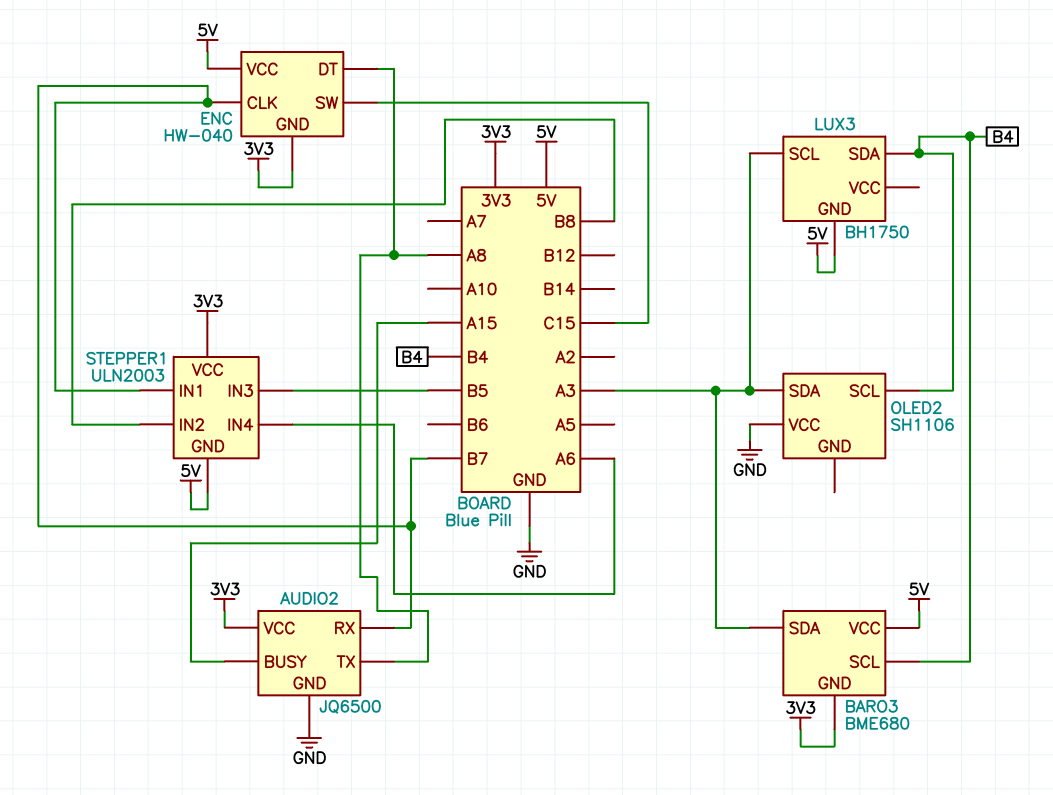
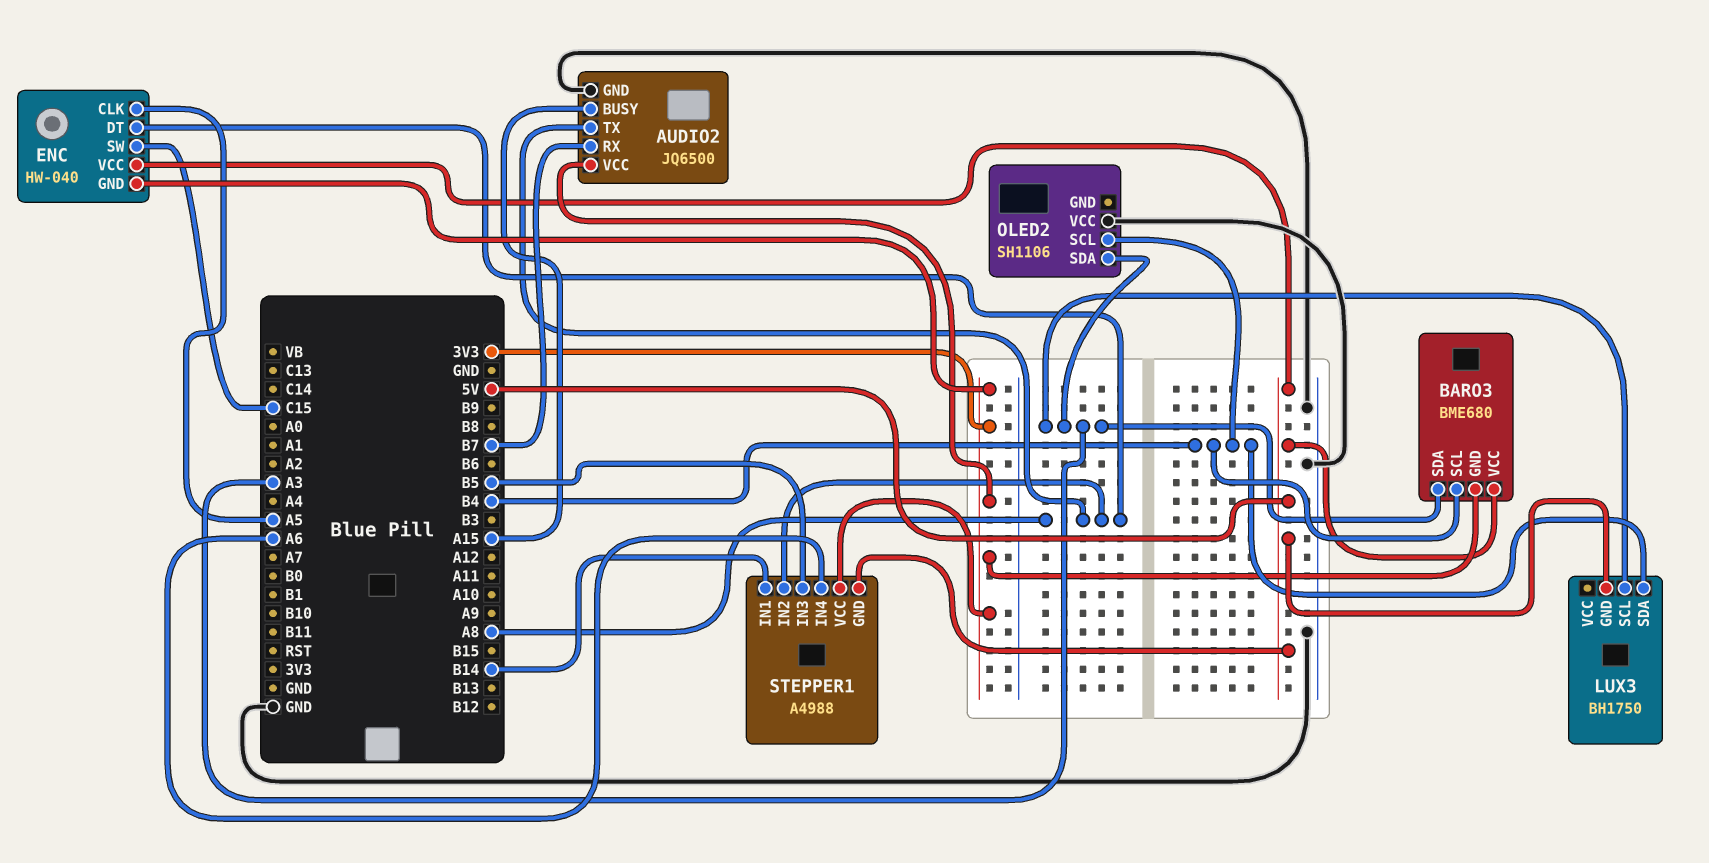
ENC pin CLK: B7 -> A5
STEPPER1: ULN2003 -> A4988
STEPPER1 pin IN1: B7 -> B14
STEPPER1 pin IN2: B8 -> A8

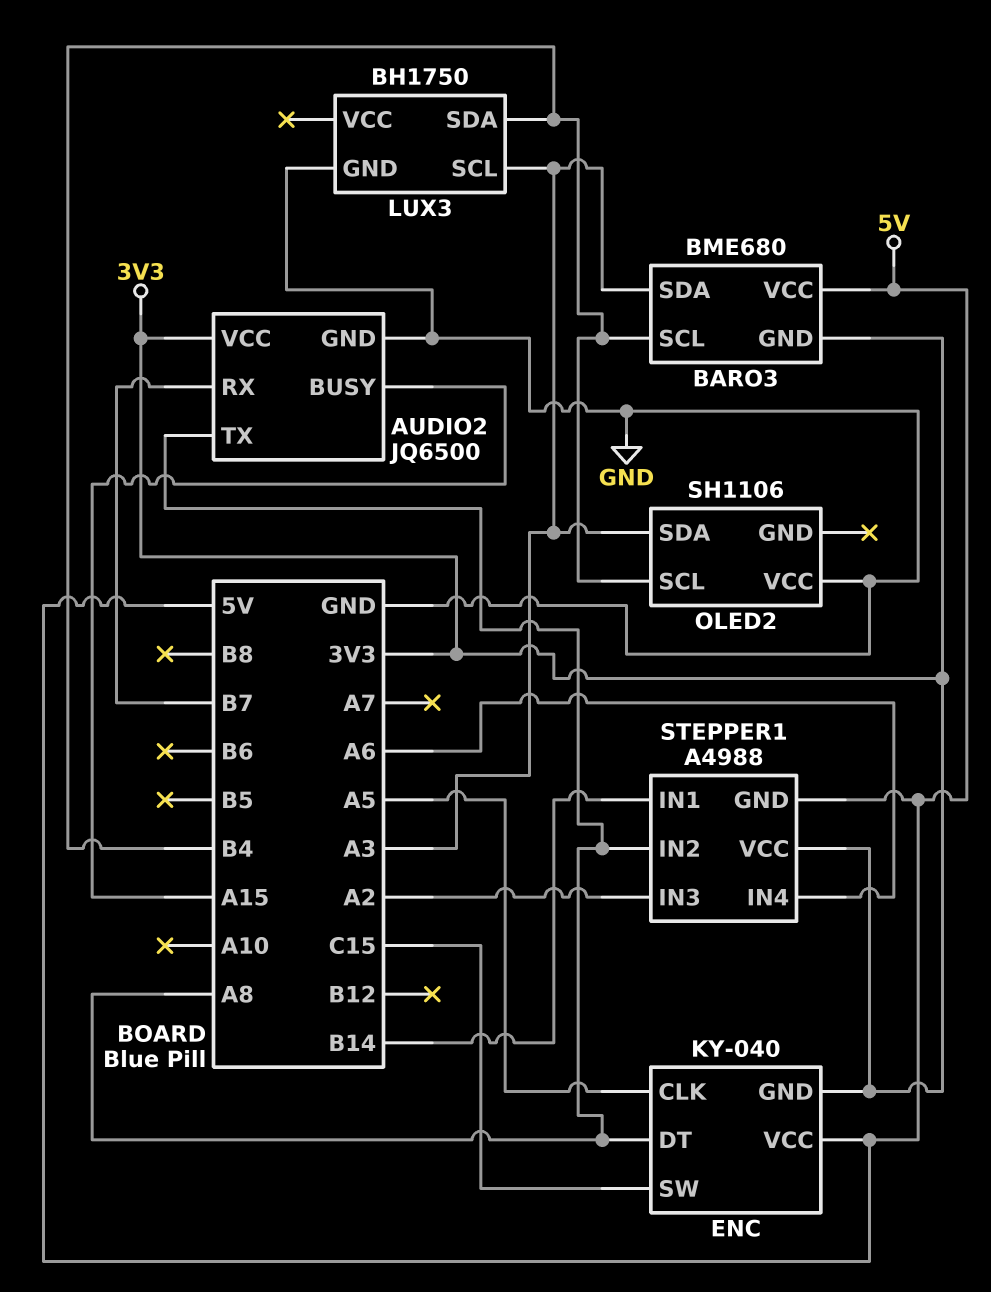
ENC: HW-040 -> KY-040
LUX3 pin GND: 5V -> GND
STEPPER1 pin IN3: B5 -> A2

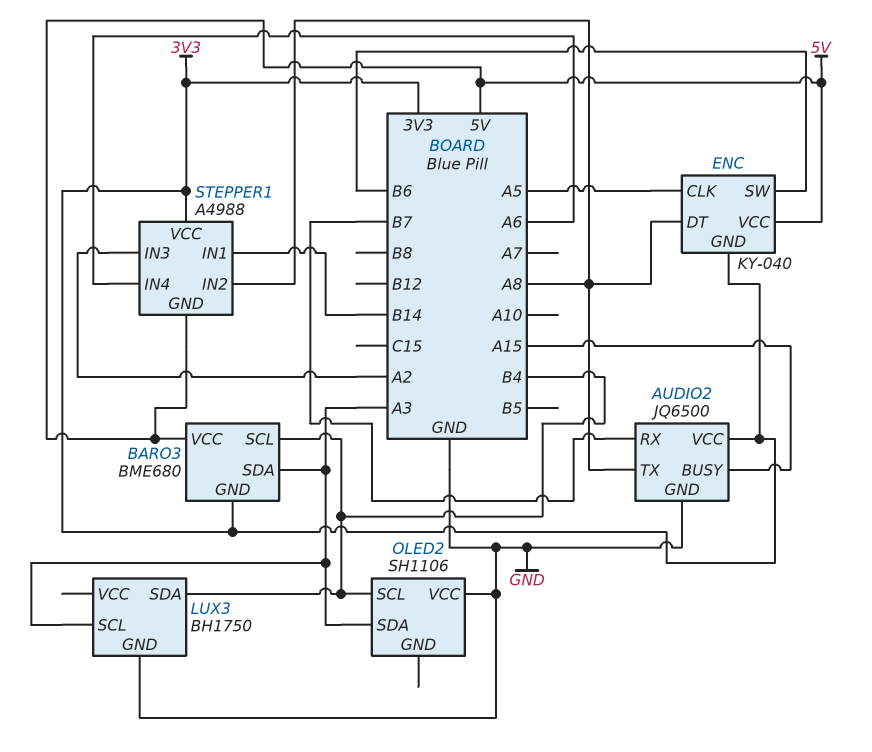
ENC pin SW: C15 -> B6

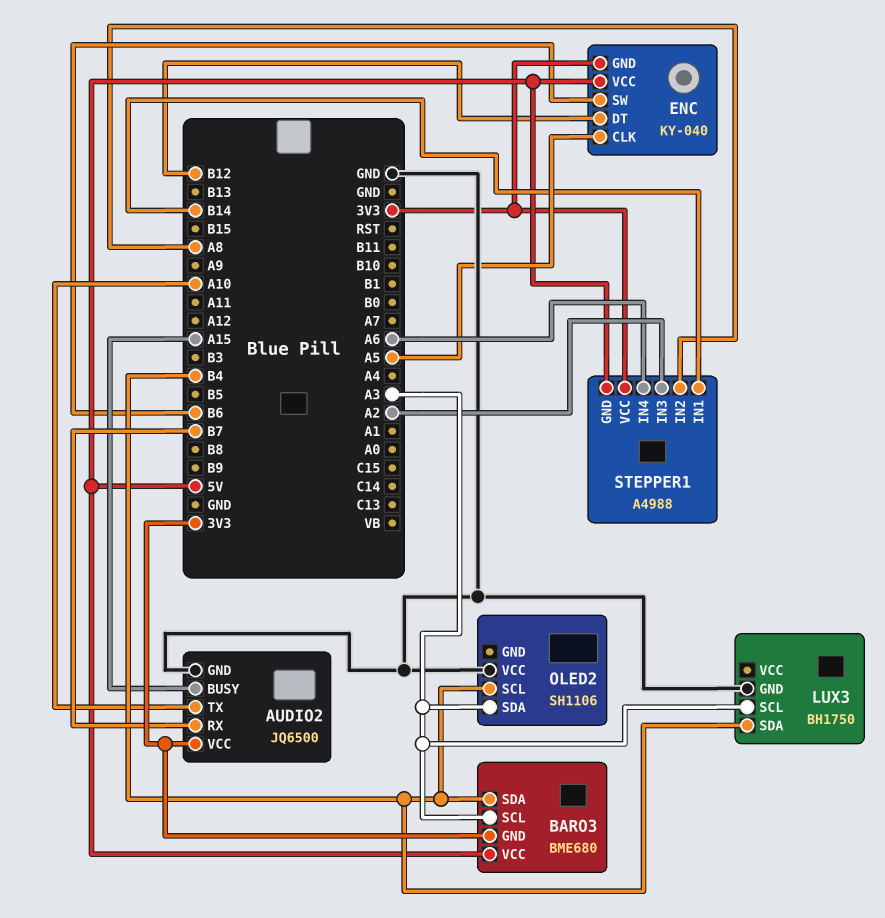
AUDIO2 pin TX: A8 -> A10
BARO3 pin SCL: B4 -> A3
BARO3 pin SDA: A3 -> B4
ENC pin DT: A8 -> B12

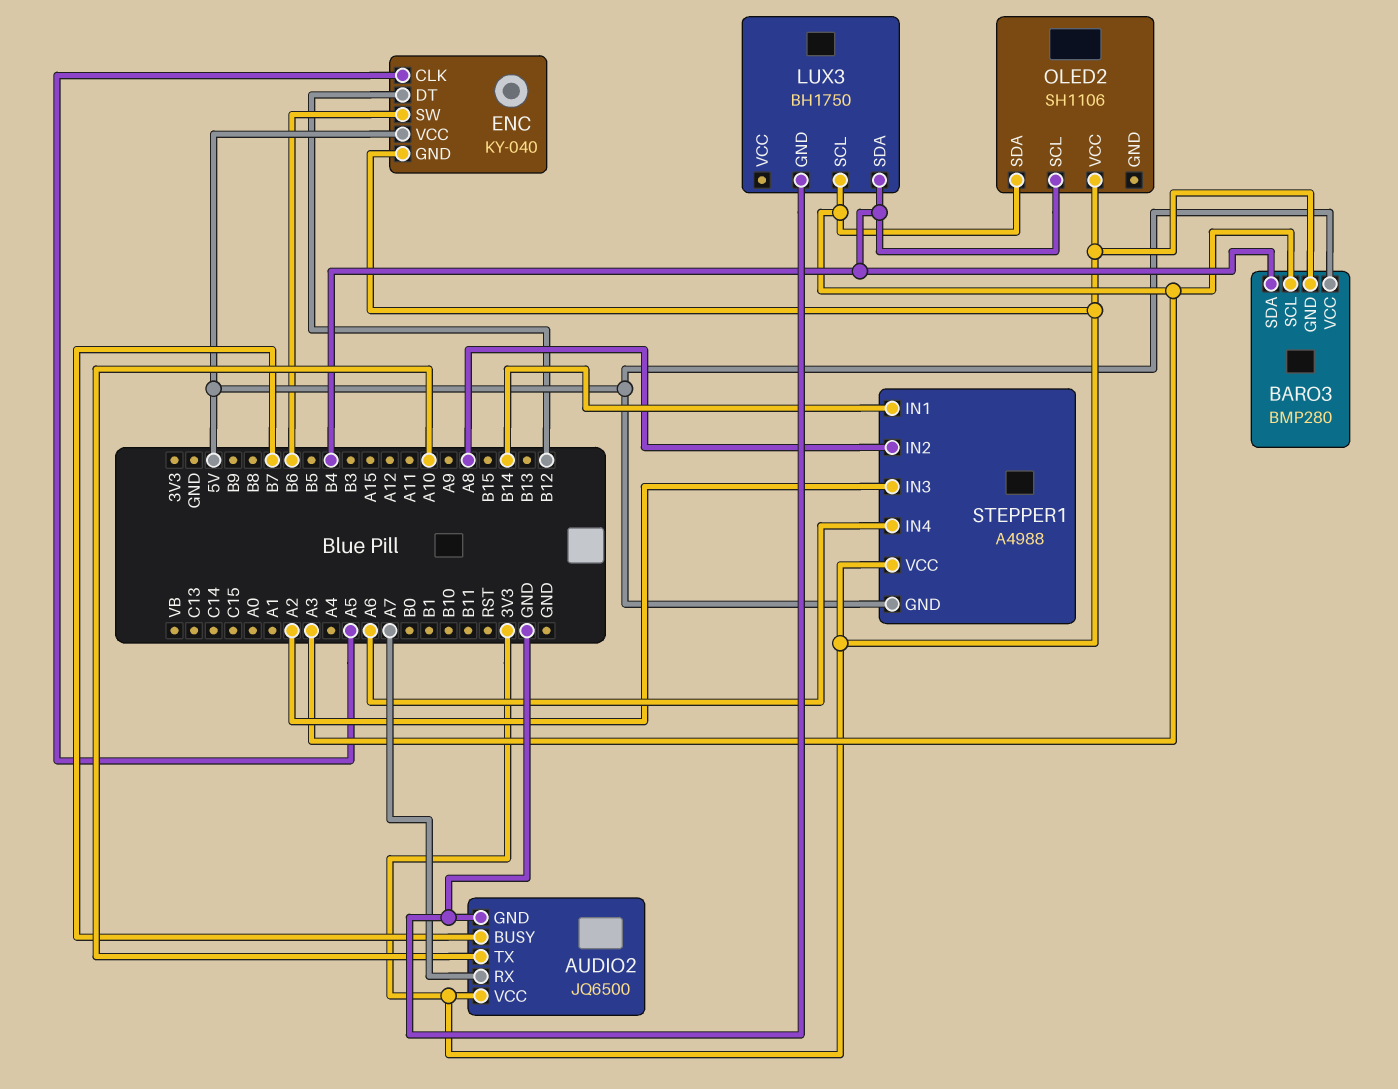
AUDIO2 pin BUSY: A15 -> B7
AUDIO2 pin RX: B7 -> A7
BARO3: BME680 -> BMP280
OLED2 pin VCC: GND -> 3V3

